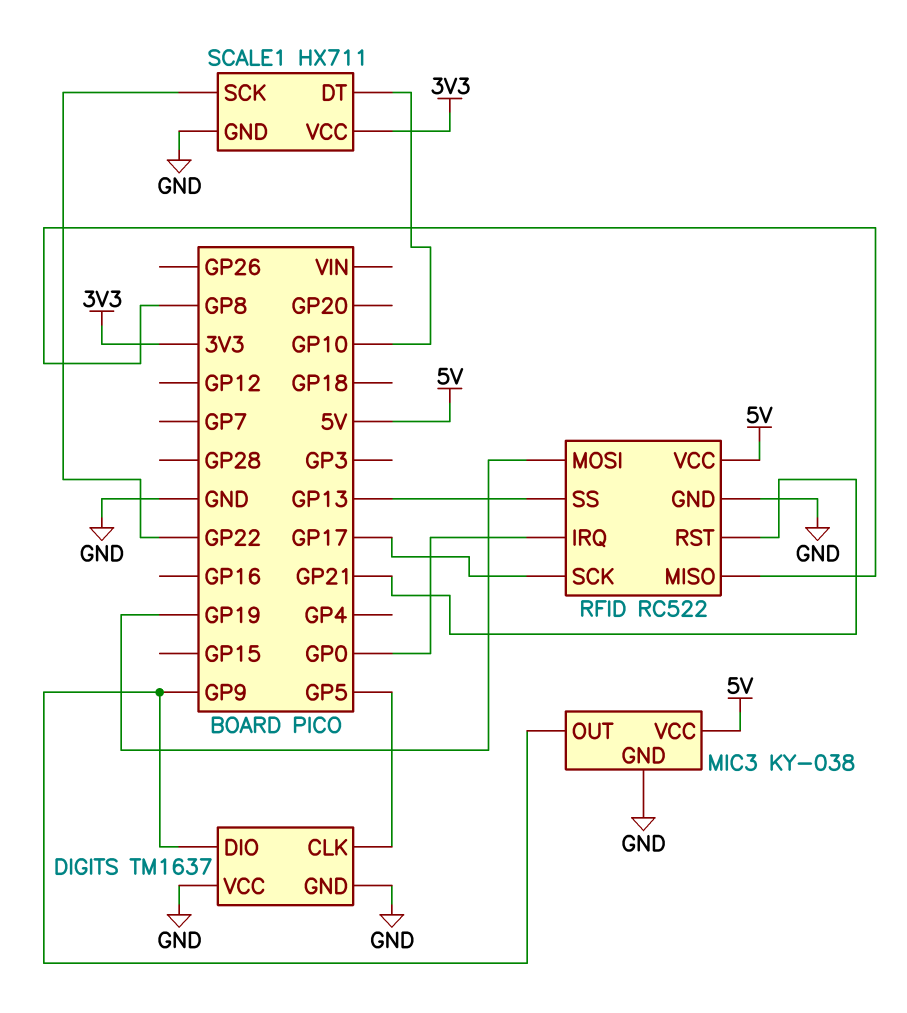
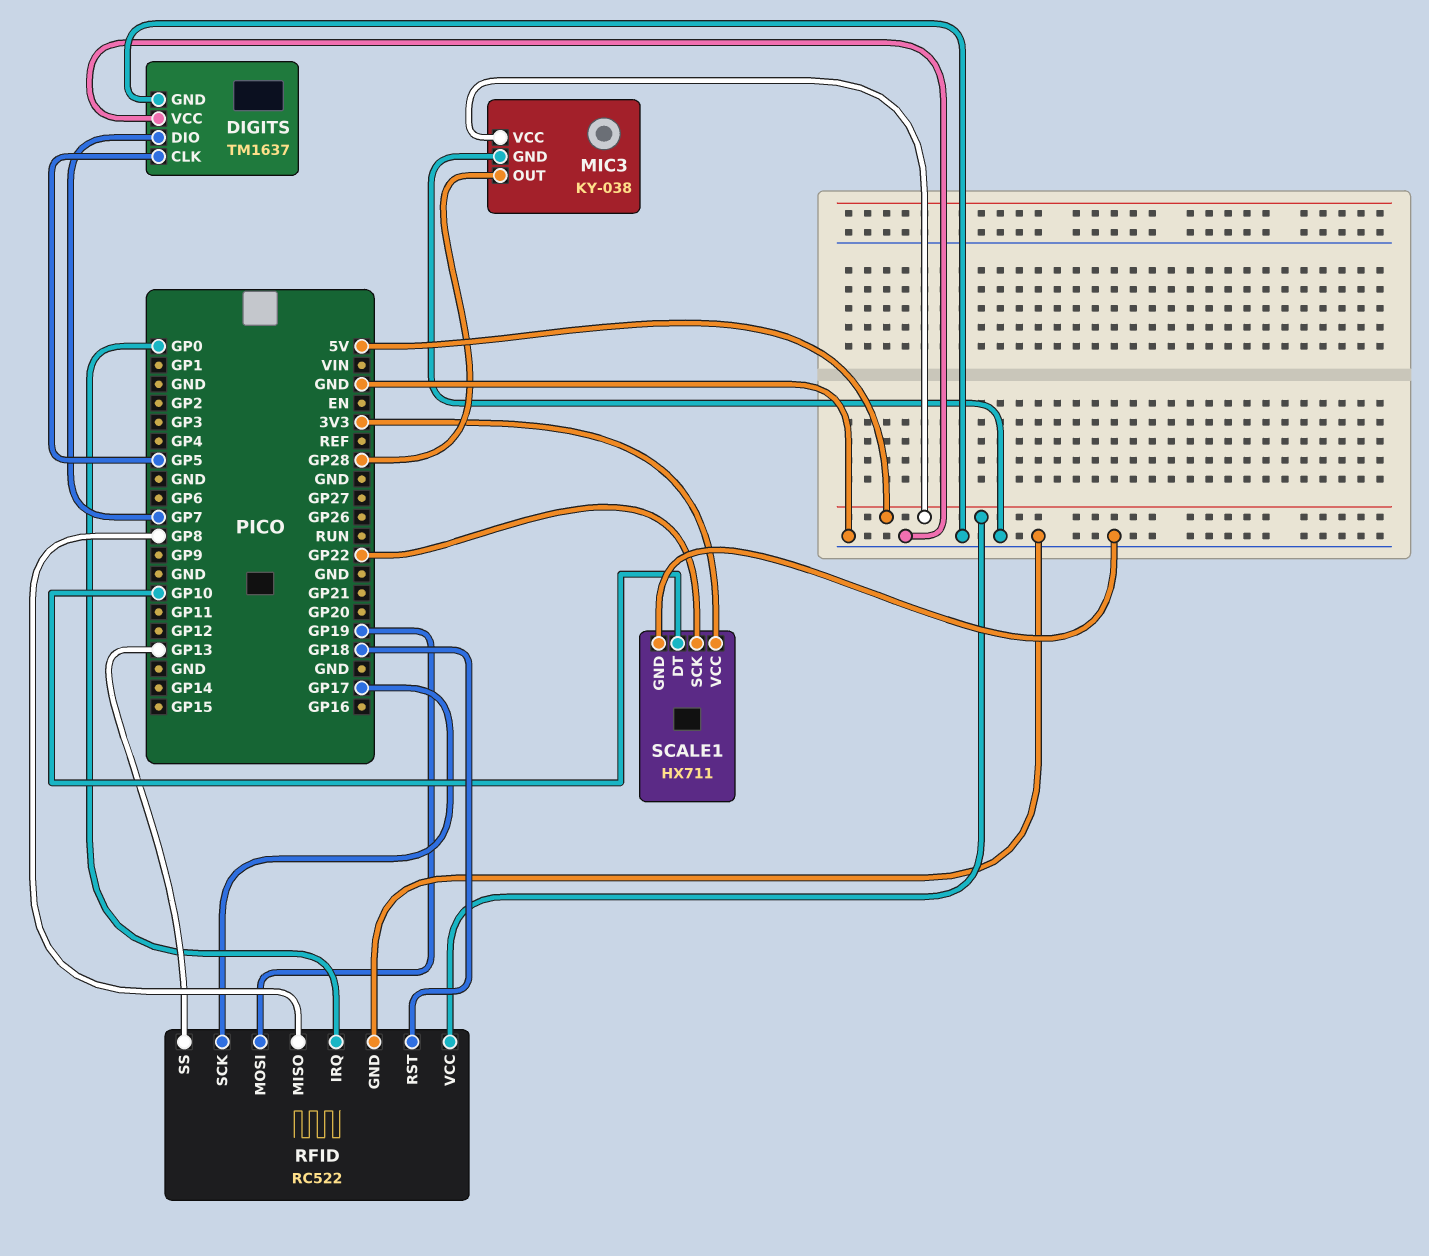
DIGITS pin DIO: GP9 -> GP7
MIC3 pin OUT: GP9 -> GP28
RFID pin RST: GP21 -> GP18

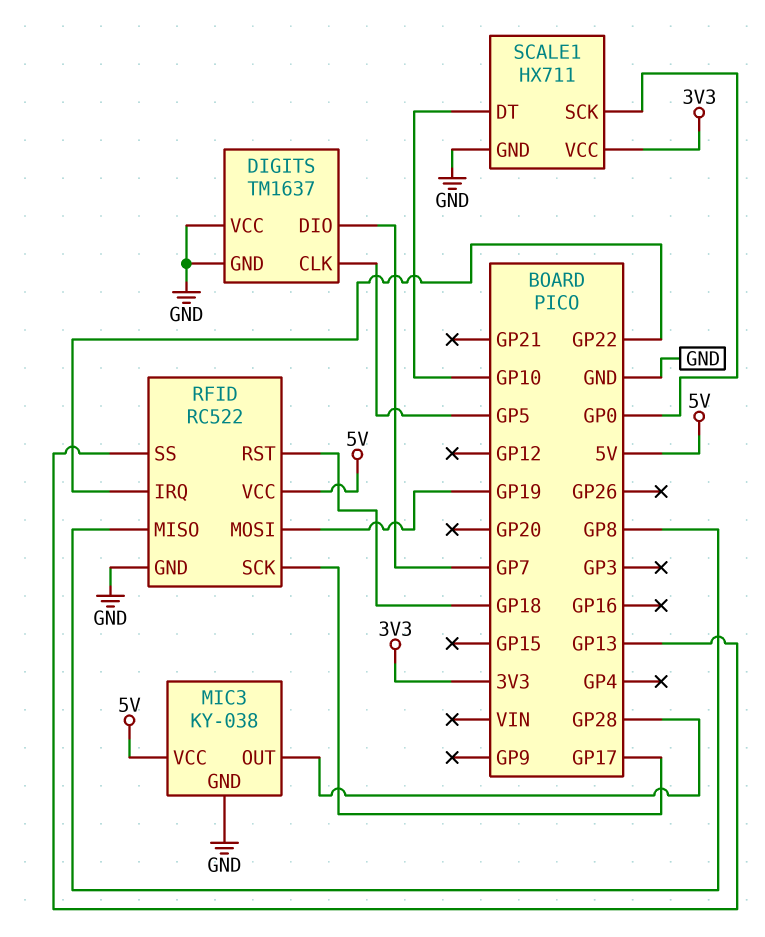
RFID pin IRQ: GP0 -> GP22
SCALE1 pin SCK: GP22 -> GP0

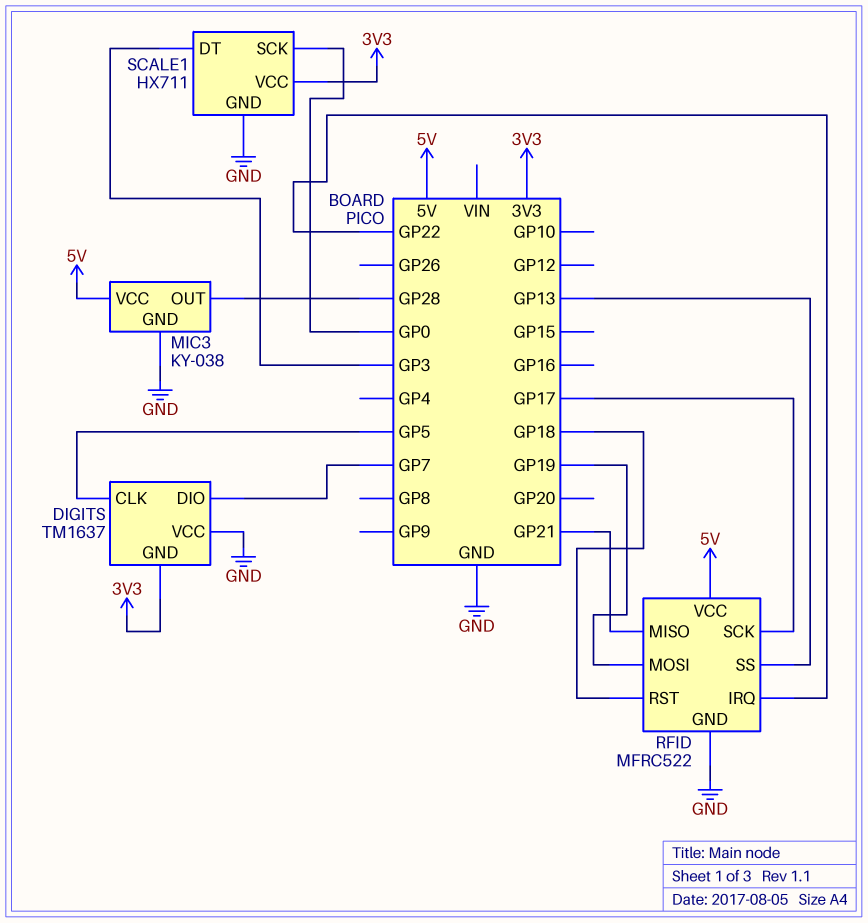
DIGITS pin GND: GND -> 3V3
RFID: RC522 -> MFRC522
RFID pin MISO: GP8 -> GP21
SCALE1 pin DT: GP10 -> GP3

